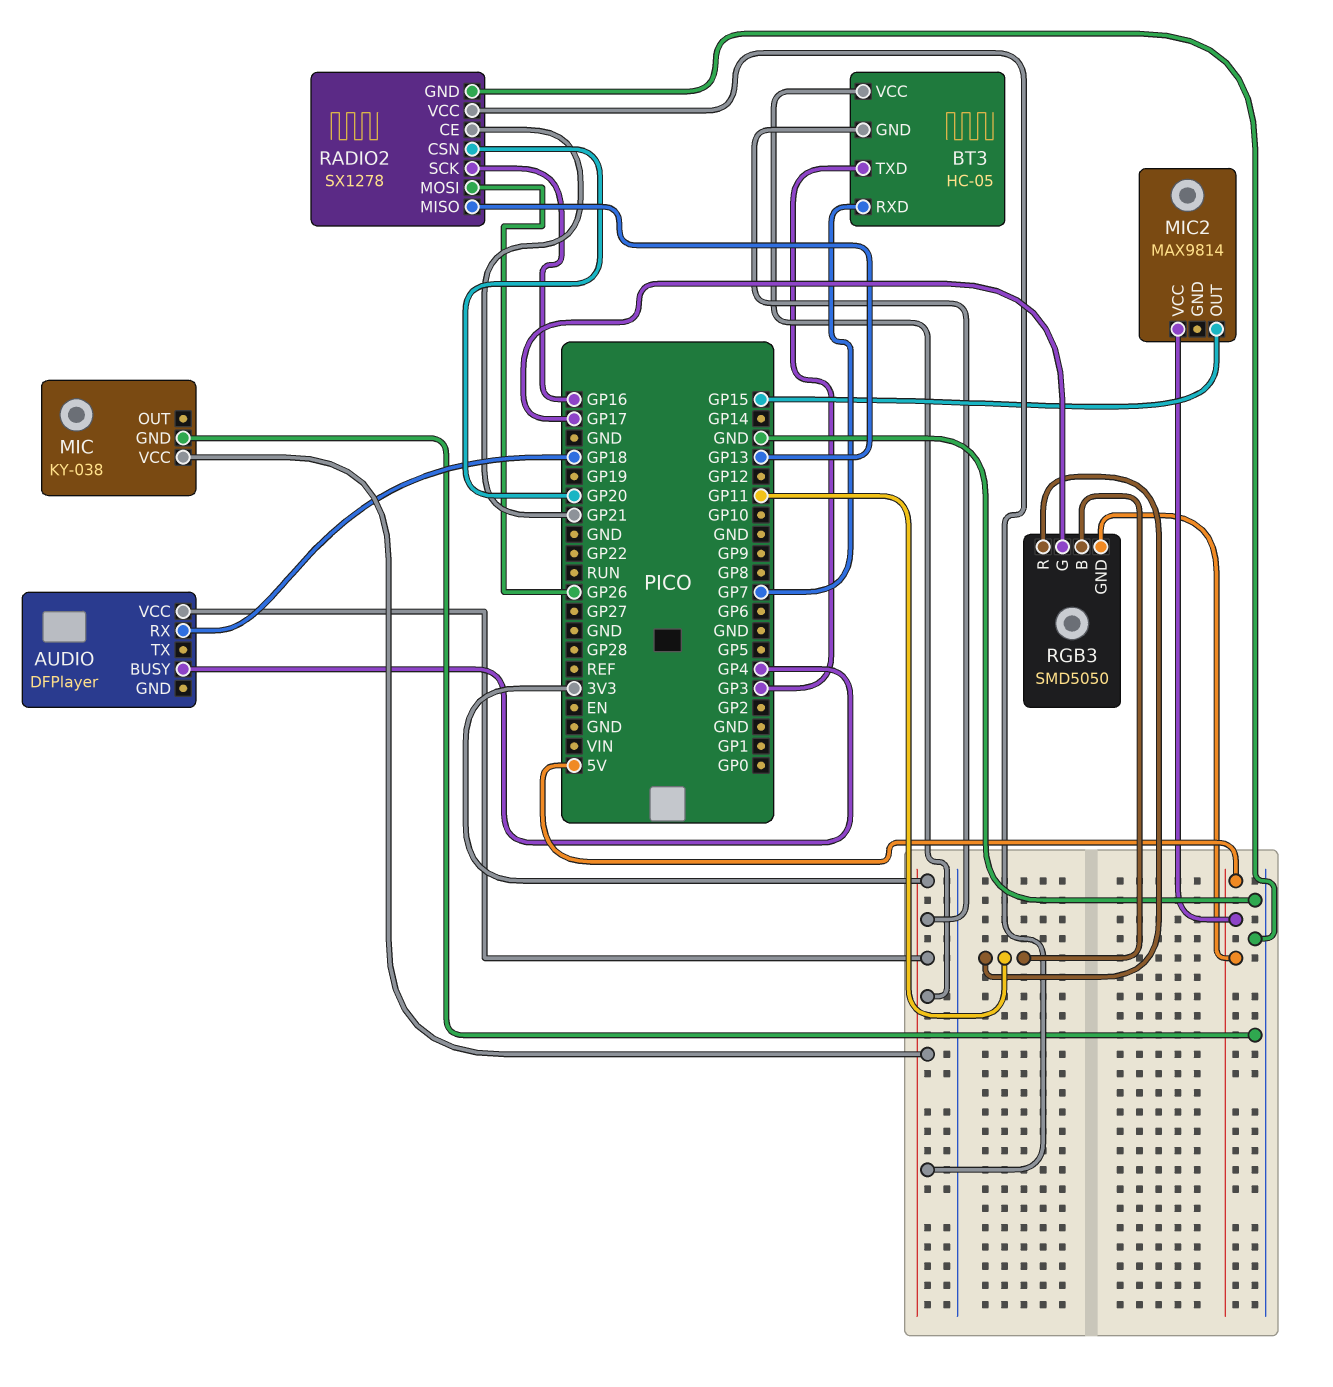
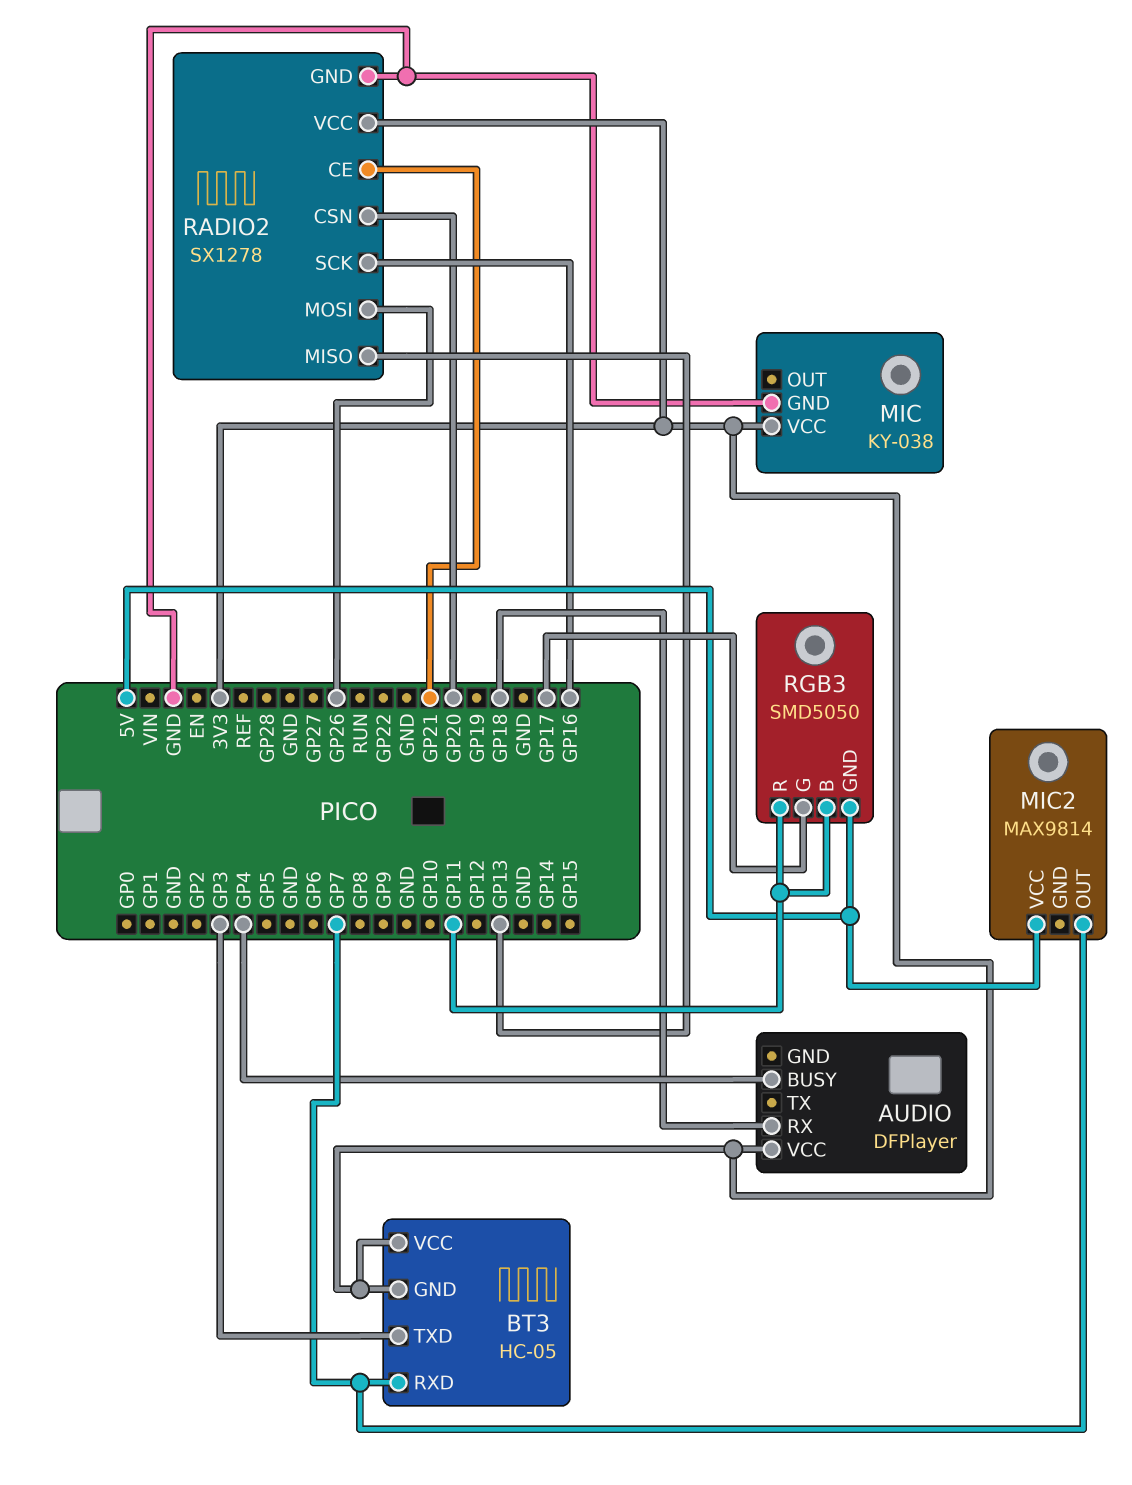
MIC2 pin OUT: GP15 -> GP7

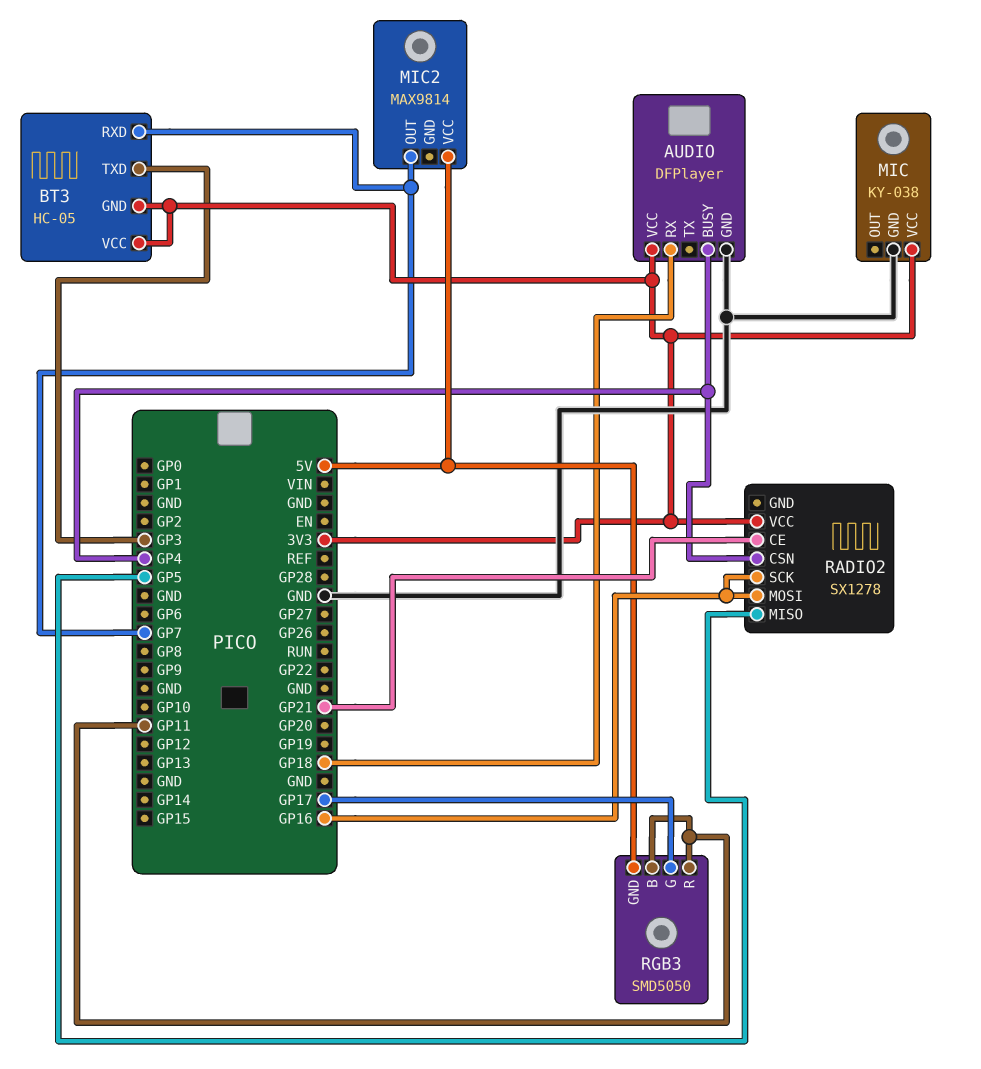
AUDIO pin GND: none -> GND
RADIO2 pin CSN: GP20 -> GP4
RADIO2 pin GND: GND -> none
RADIO2 pin MISO: GP13 -> GP5
RADIO2 pin MOSI: GP26 -> GP16

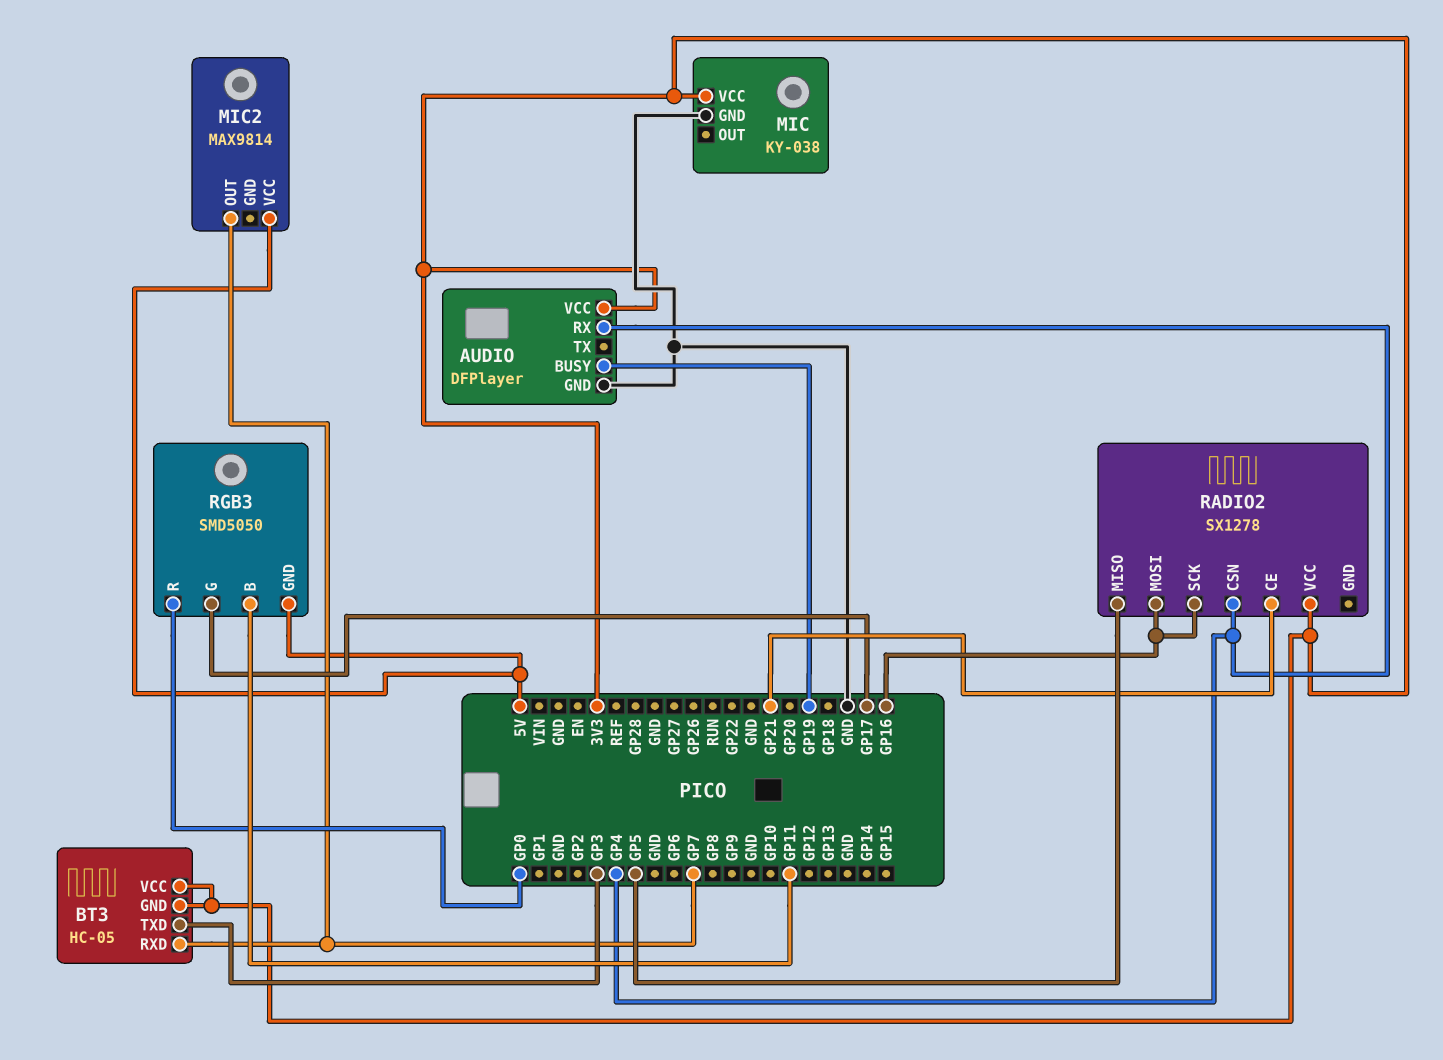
AUDIO pin BUSY: GP4 -> GP19
AUDIO pin RX: GP18 -> GP4
RGB3 pin R: GP11 -> GP0

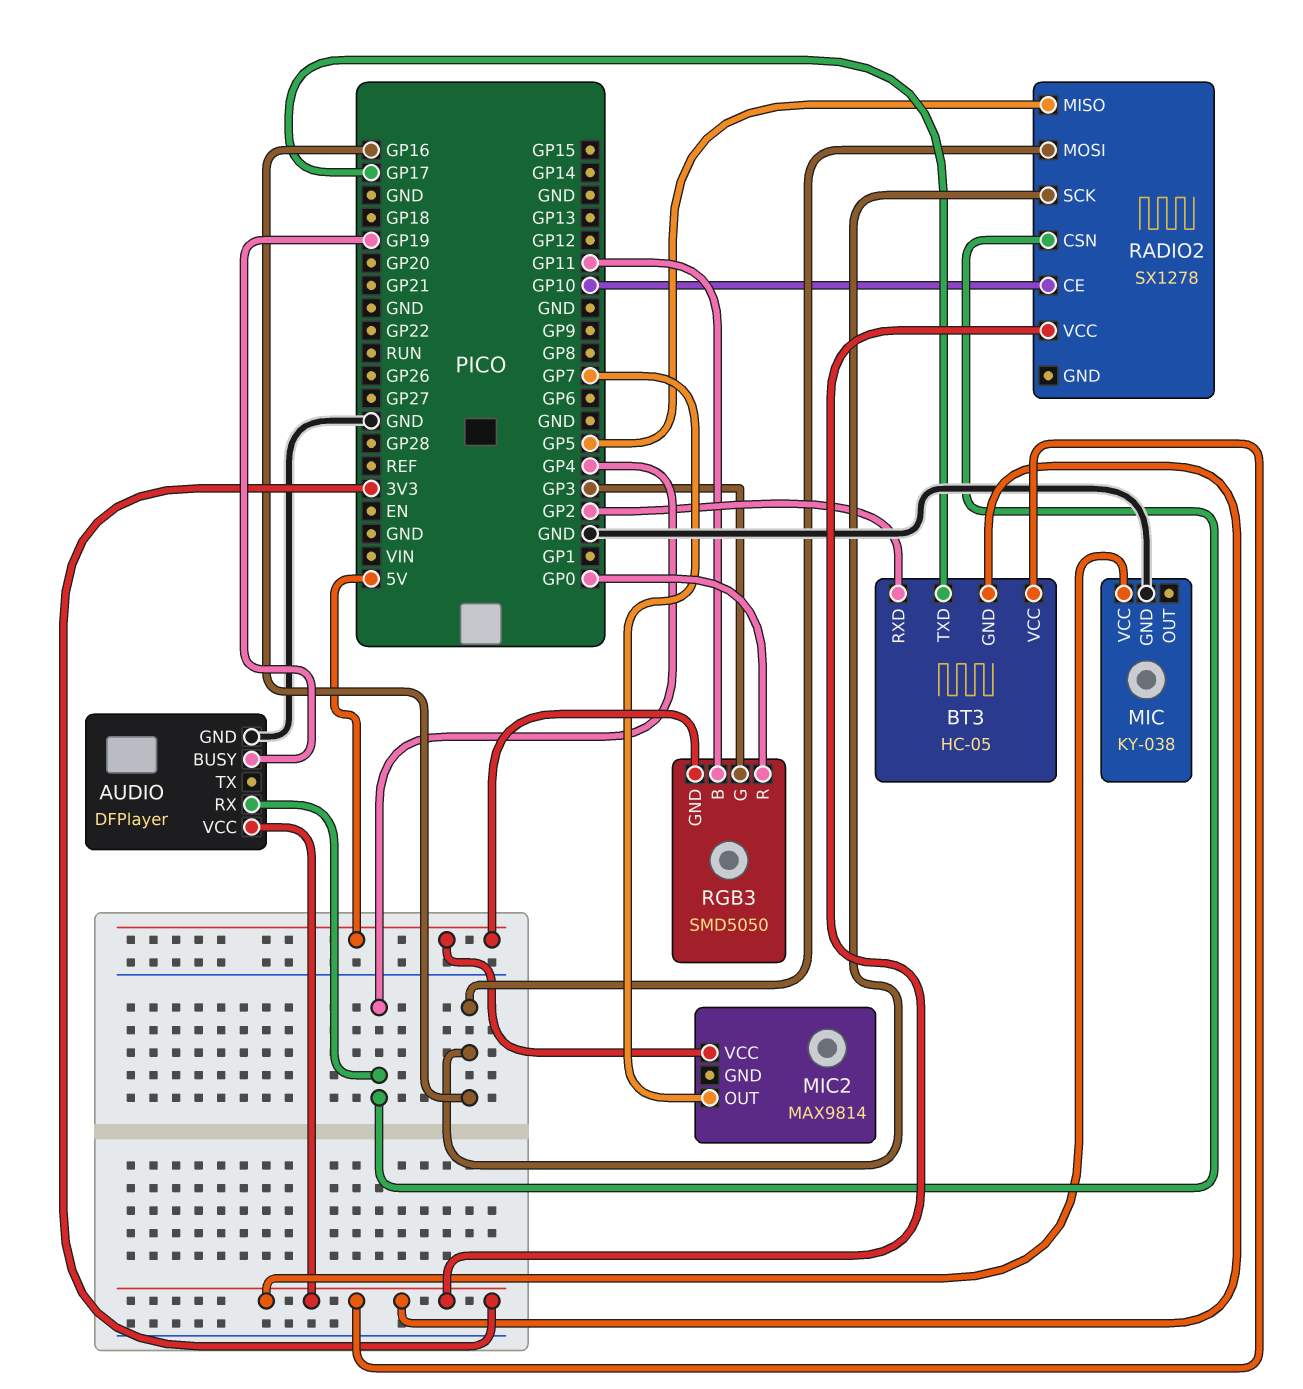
BT3 pin RXD: GP7 -> GP2
BT3 pin TXD: GP3 -> GP17
RADIO2 pin CE: GP21 -> GP10
RGB3 pin G: GP17 -> GP3

